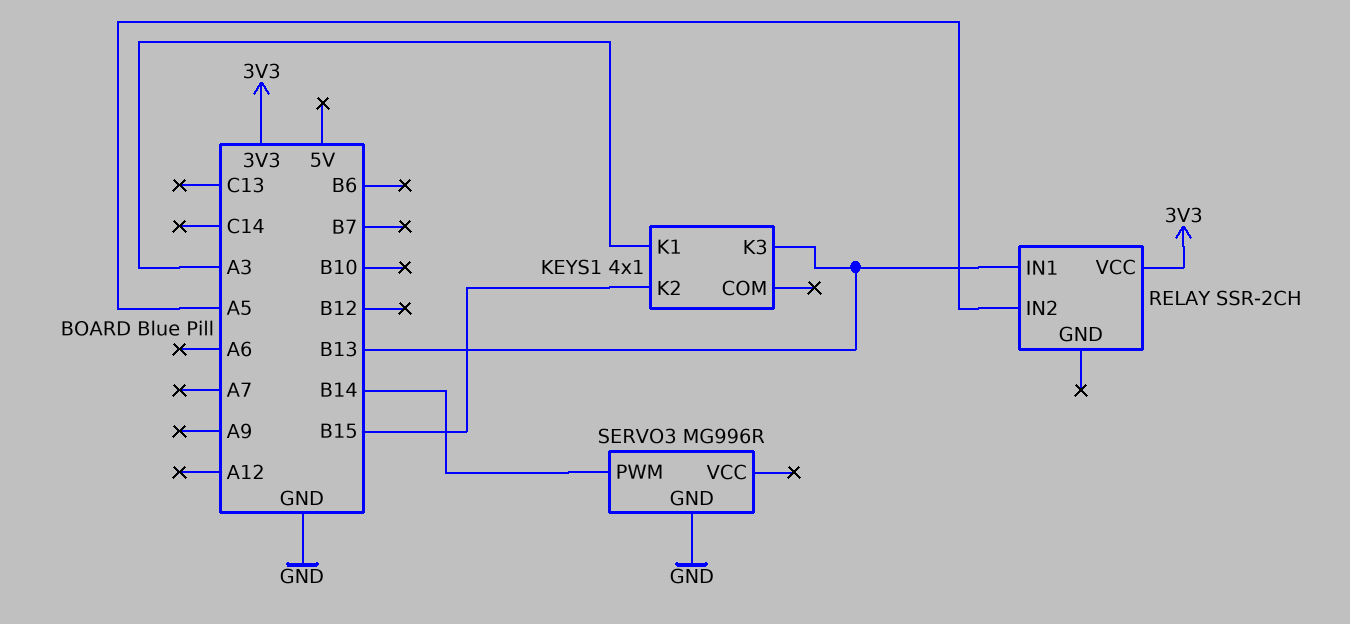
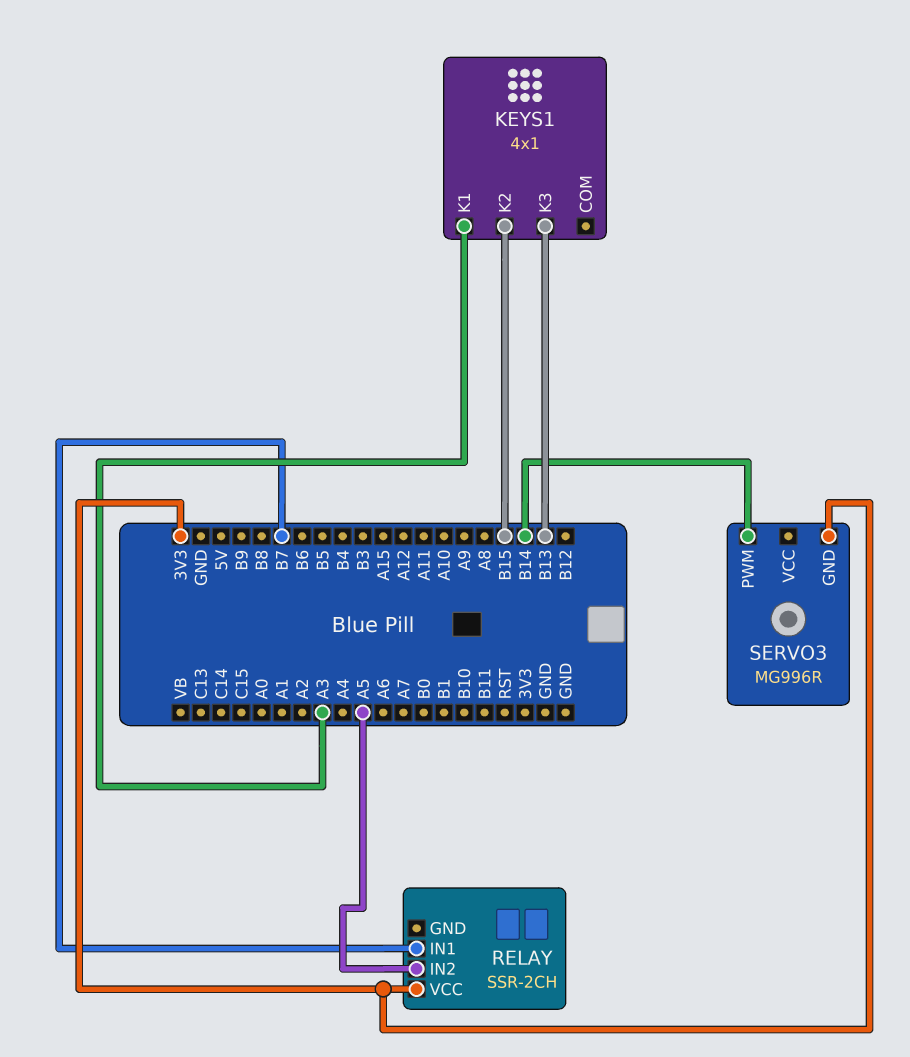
RELAY pin IN1: B13 -> B7
SERVO3 pin GND: GND -> 3V3

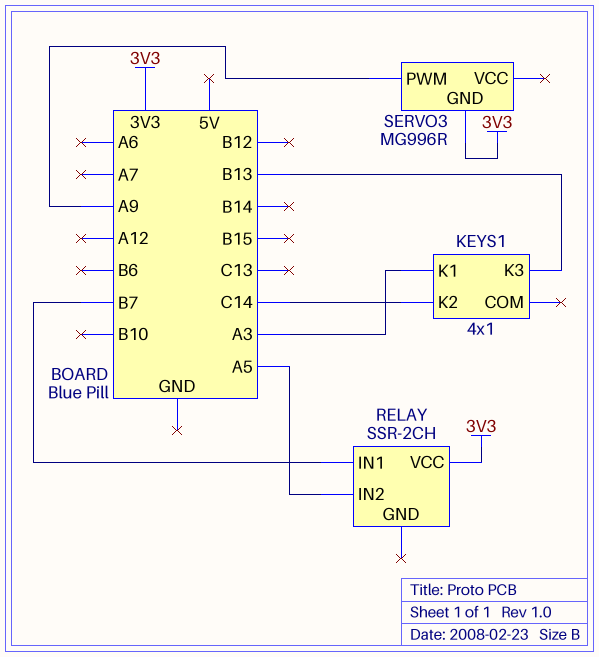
KEYS1 pin K2: B15 -> C14
SERVO3 pin PWM: B14 -> A9

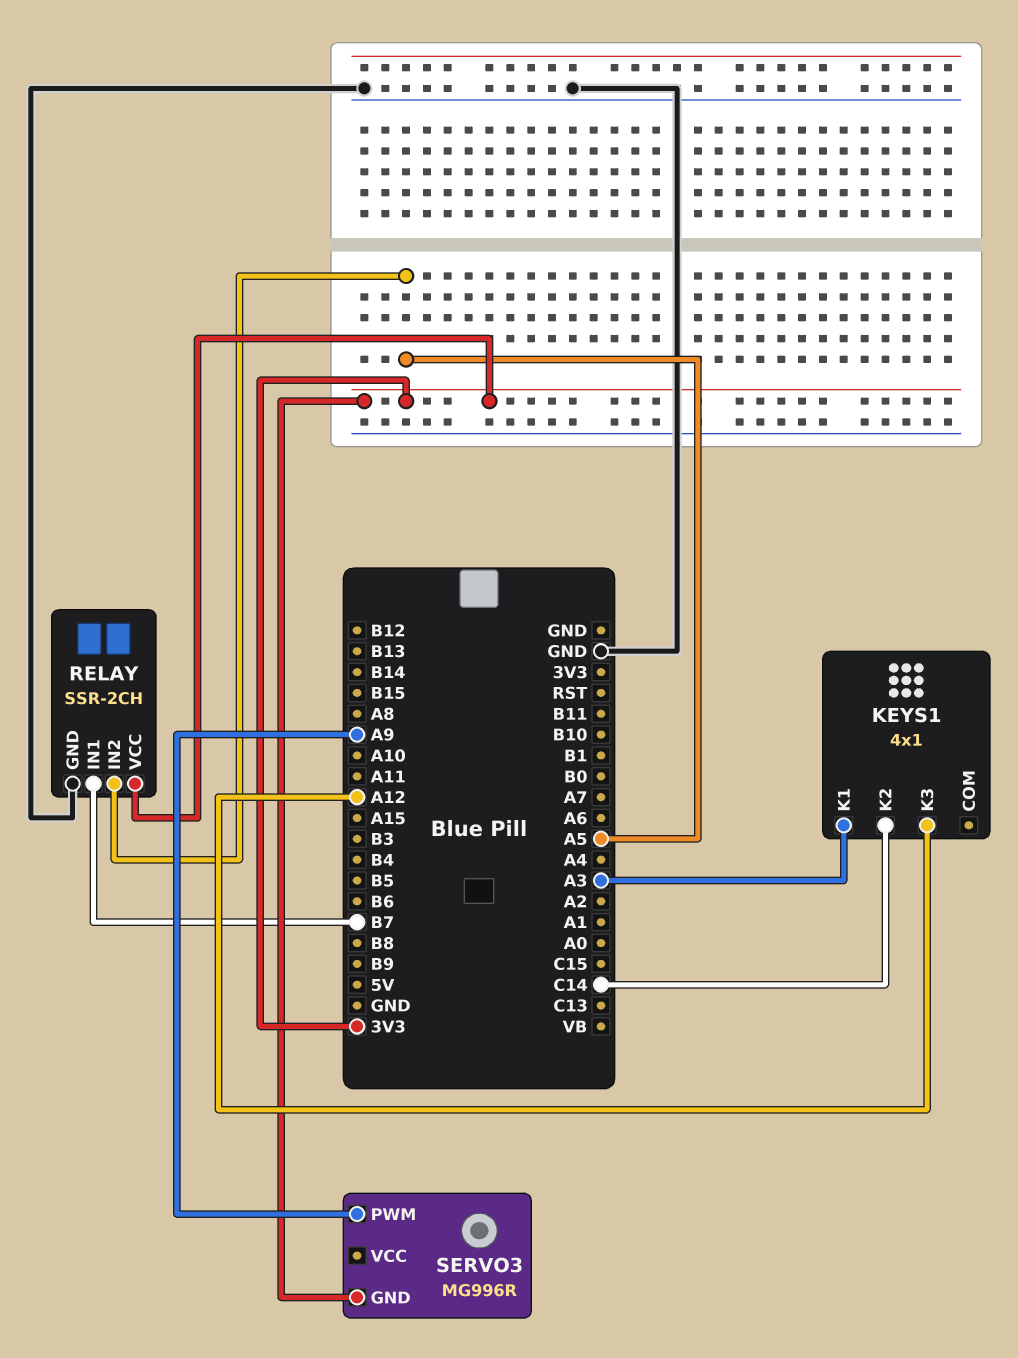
KEYS1 pin K3: B13 -> A12
RELAY pin GND: none -> GND

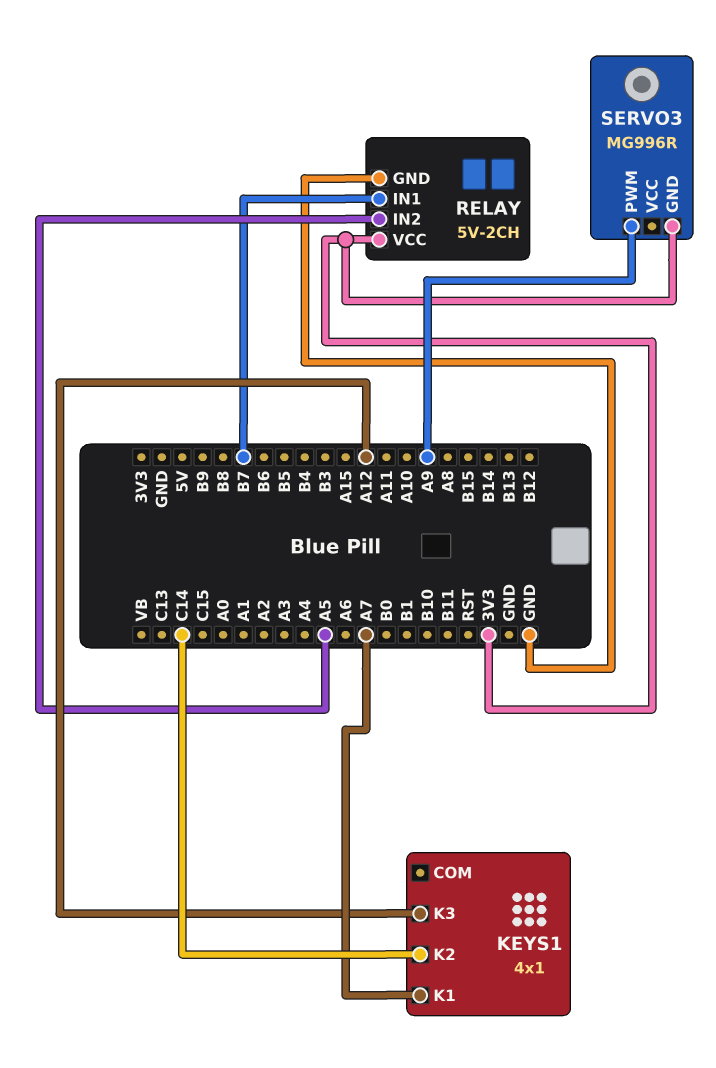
KEYS1 pin K1: A3 -> A7
RELAY: SSR-2CH -> 5V-2CH

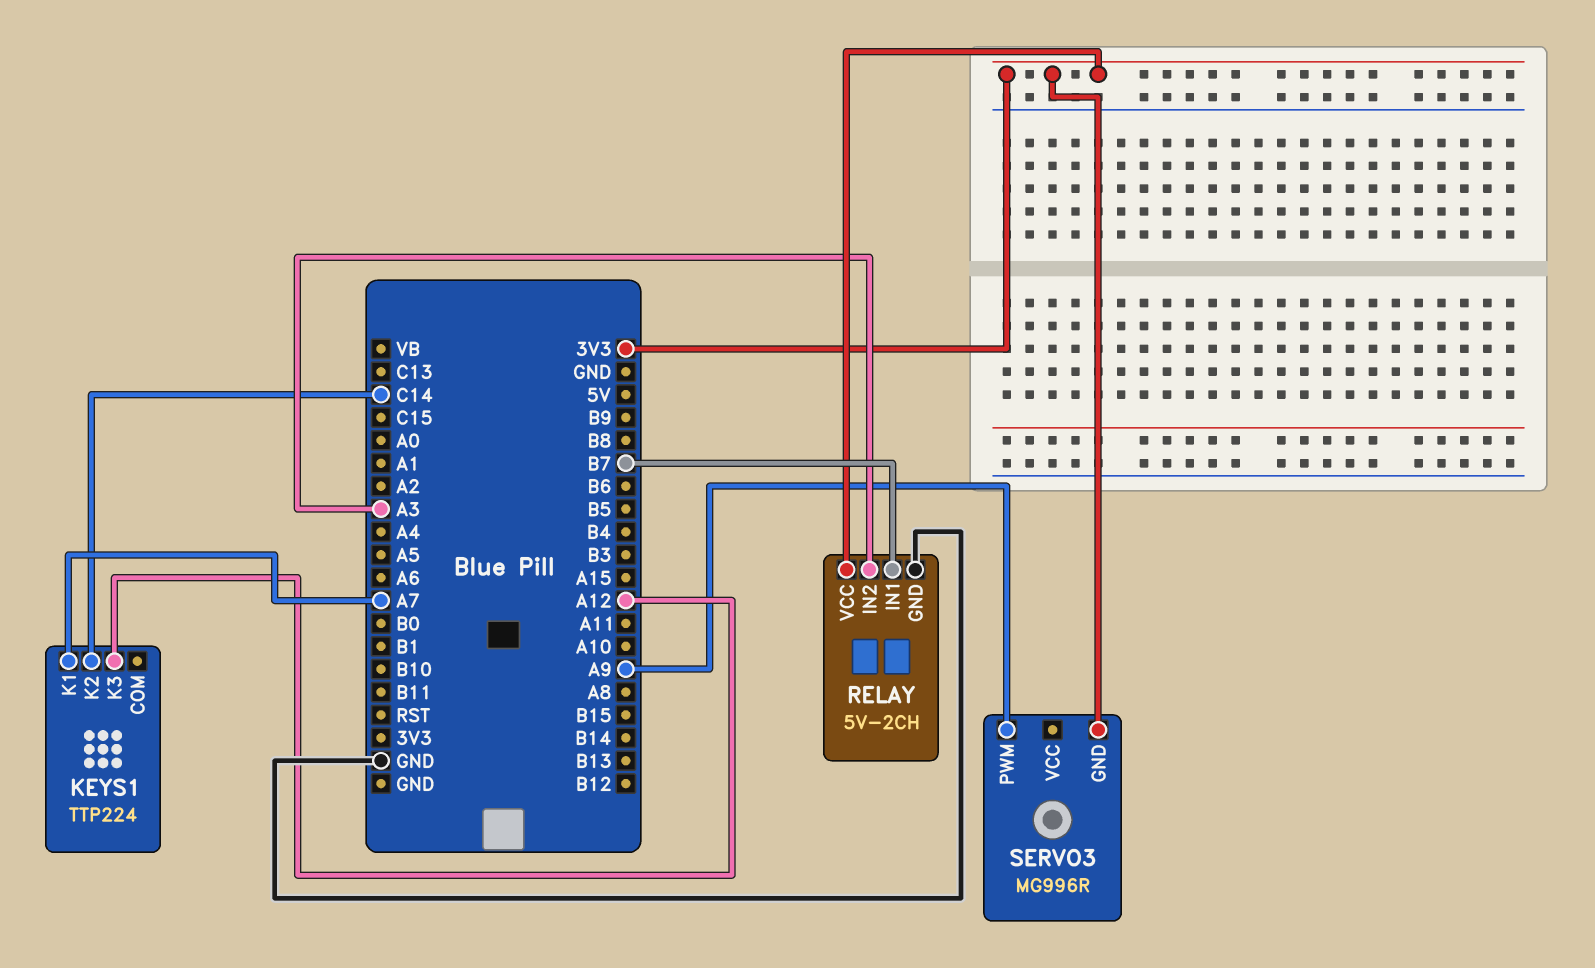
KEYS1: 4x1 -> TTP224
RELAY pin IN2: A5 -> A3

